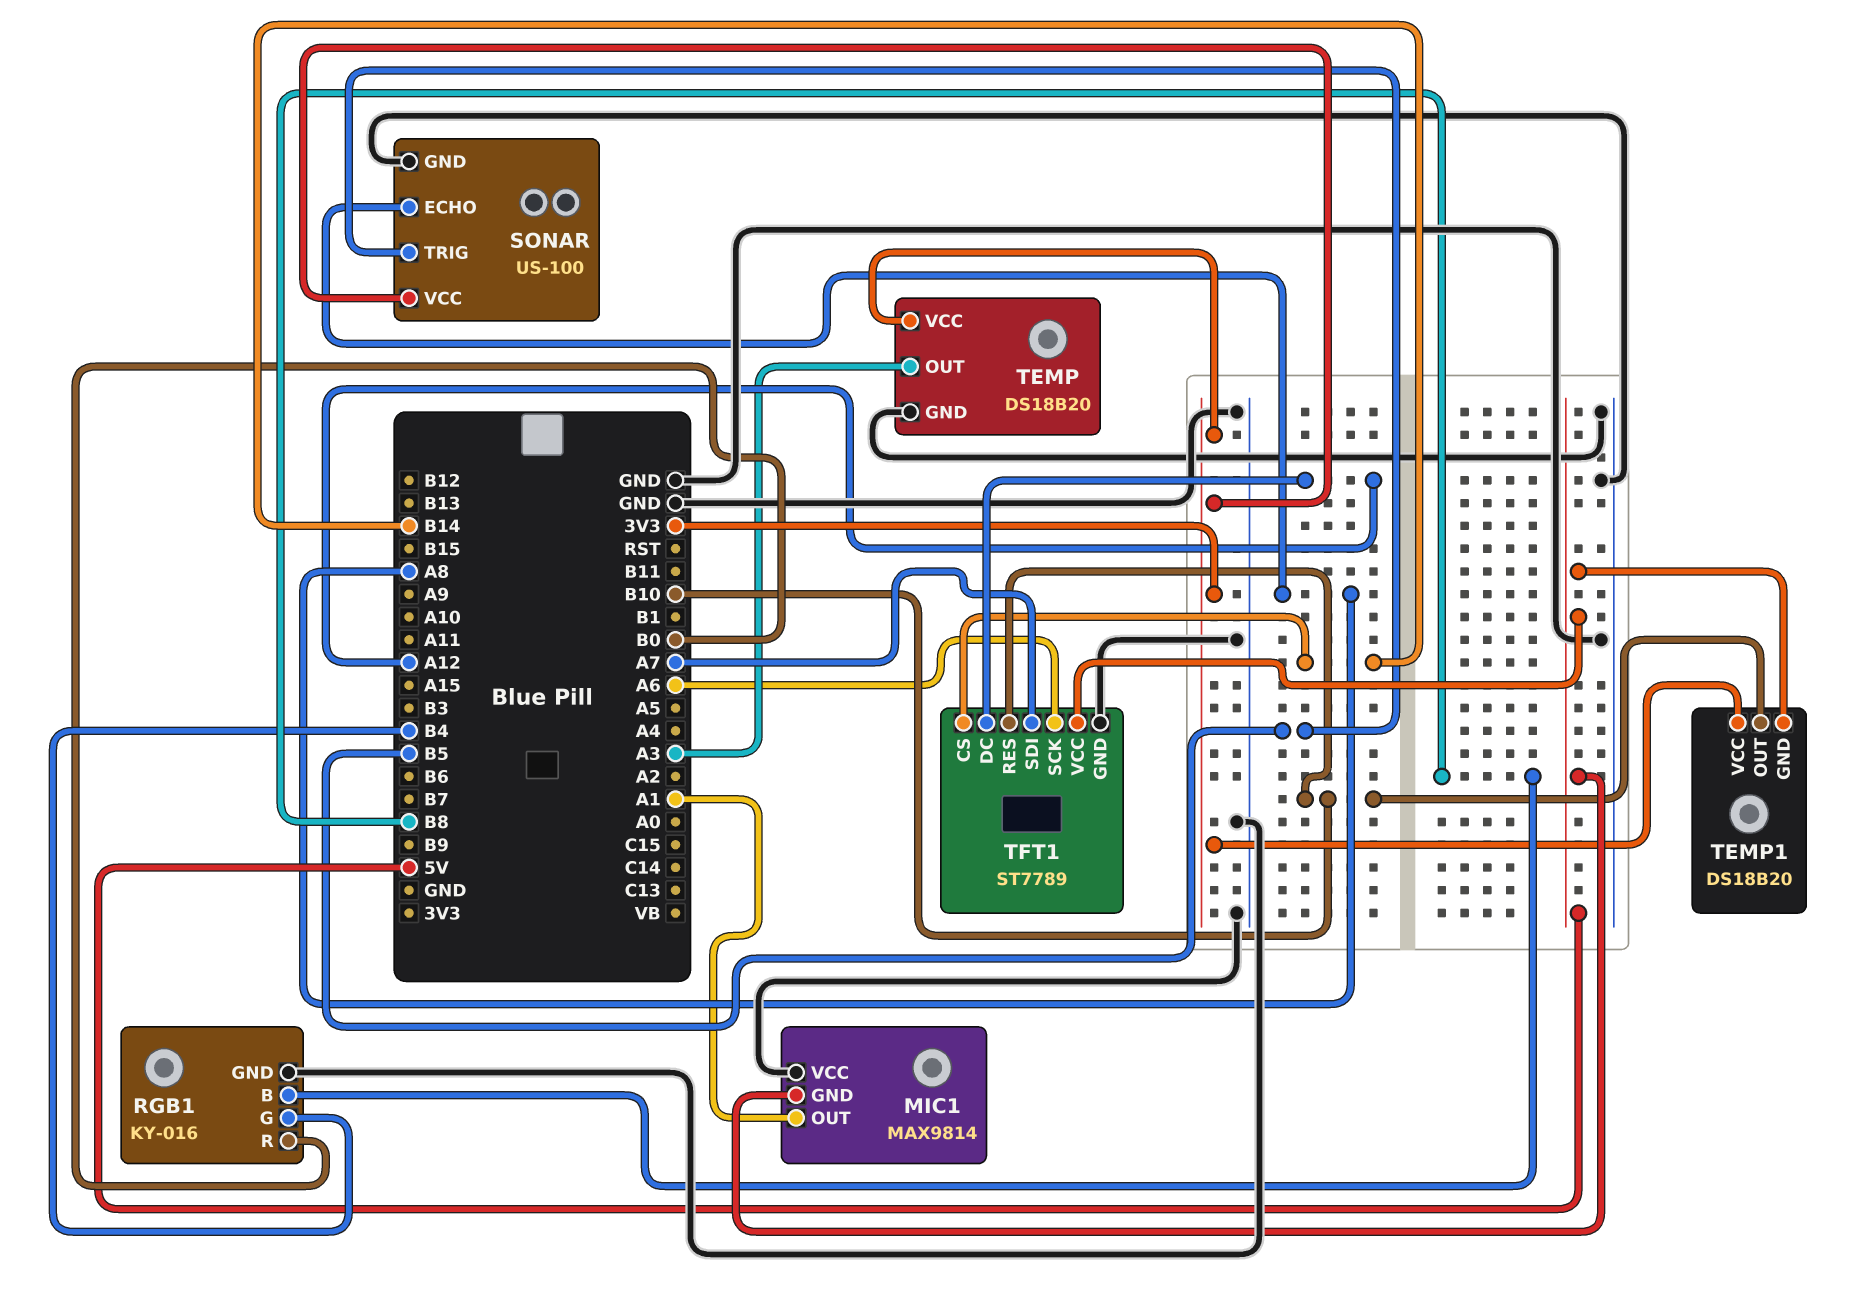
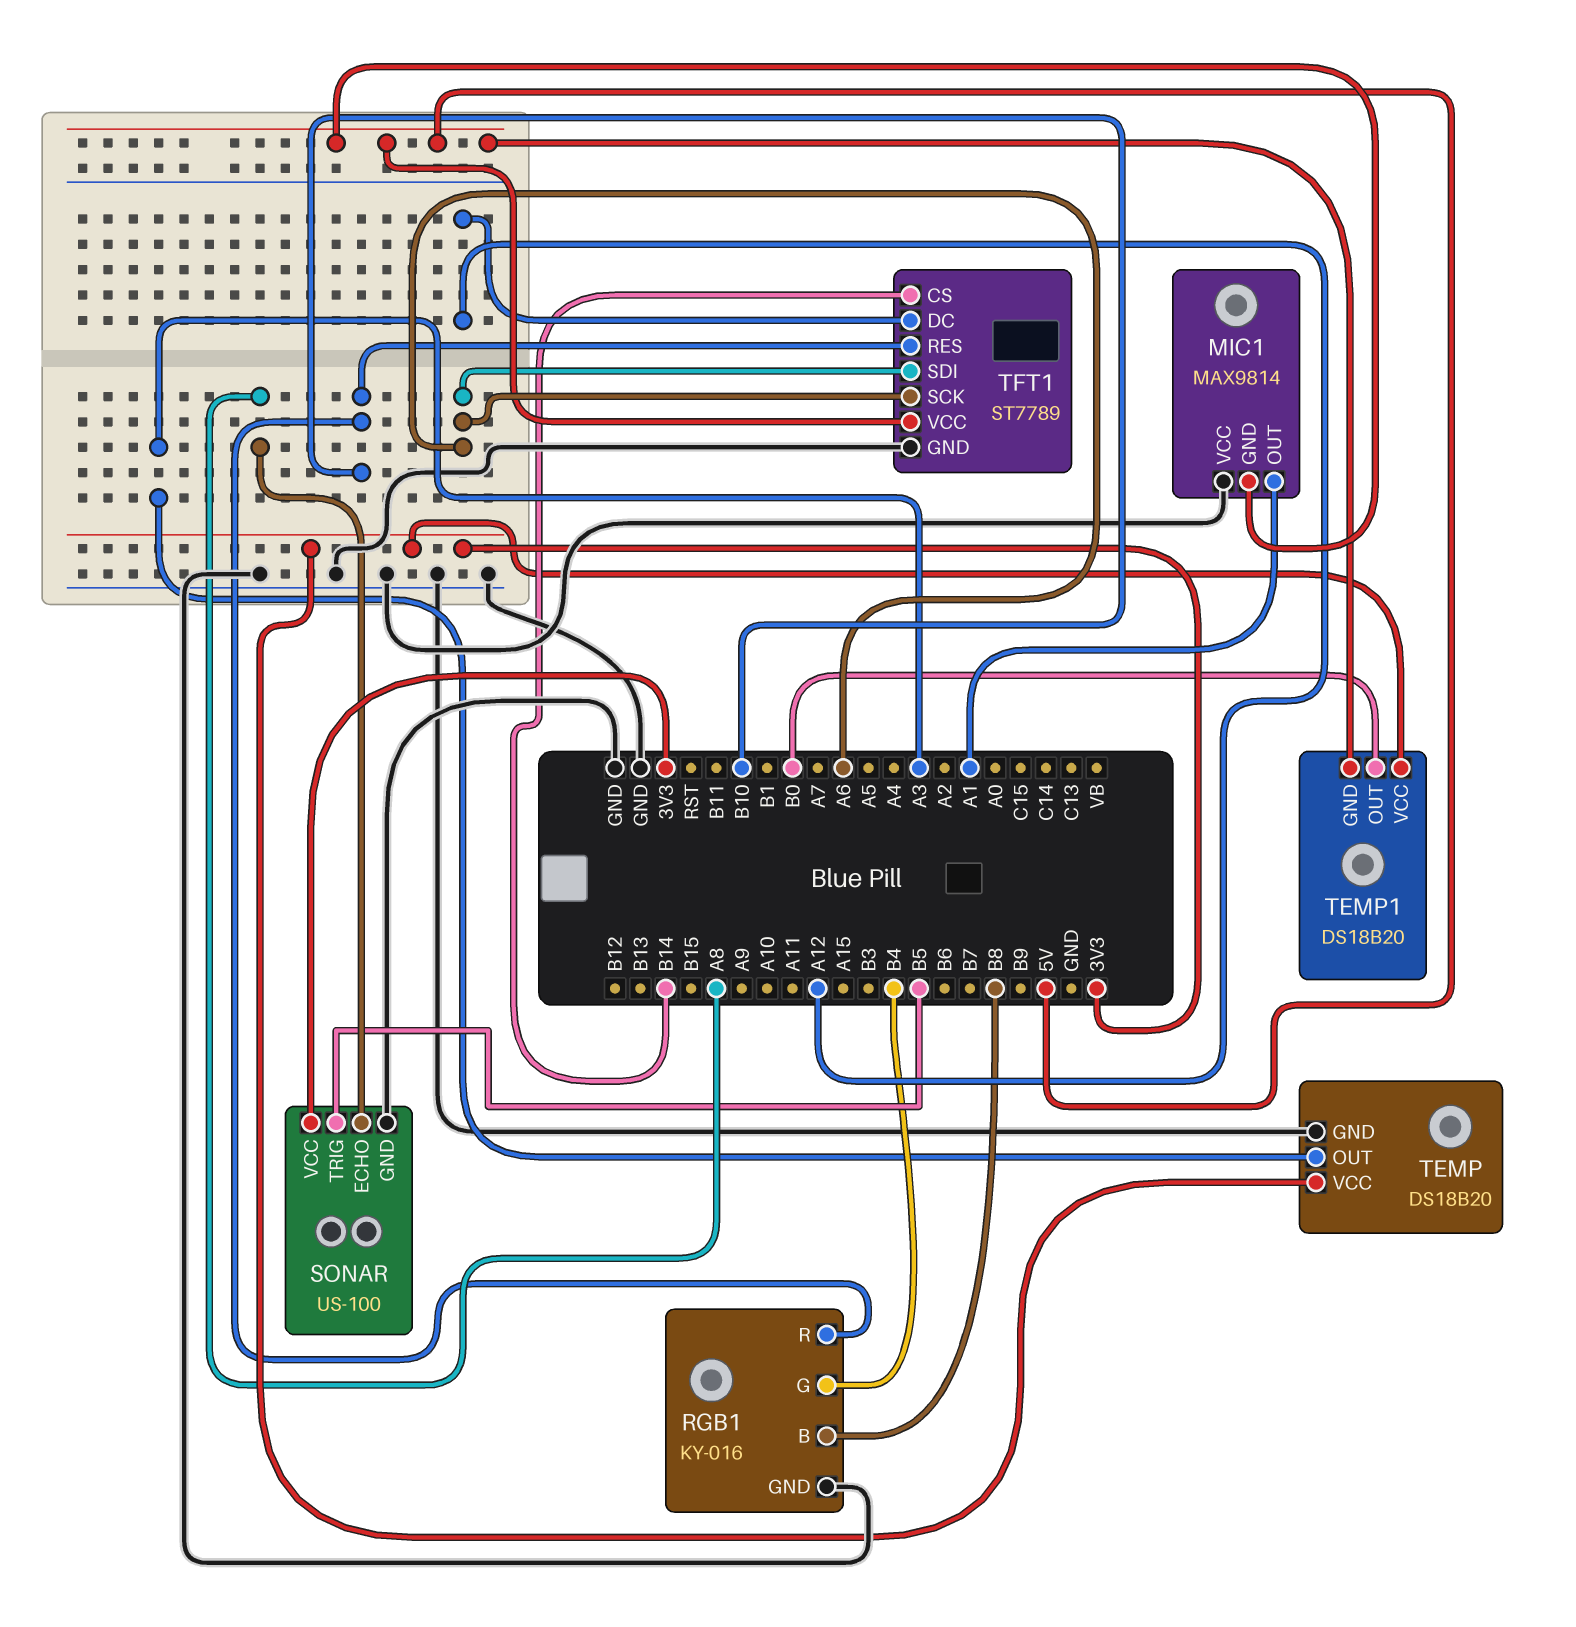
RGB1 pin R: B0 -> B10
TEMP1 pin OUT: B10 -> B0
TFT1 pin SDI: A7 -> A6

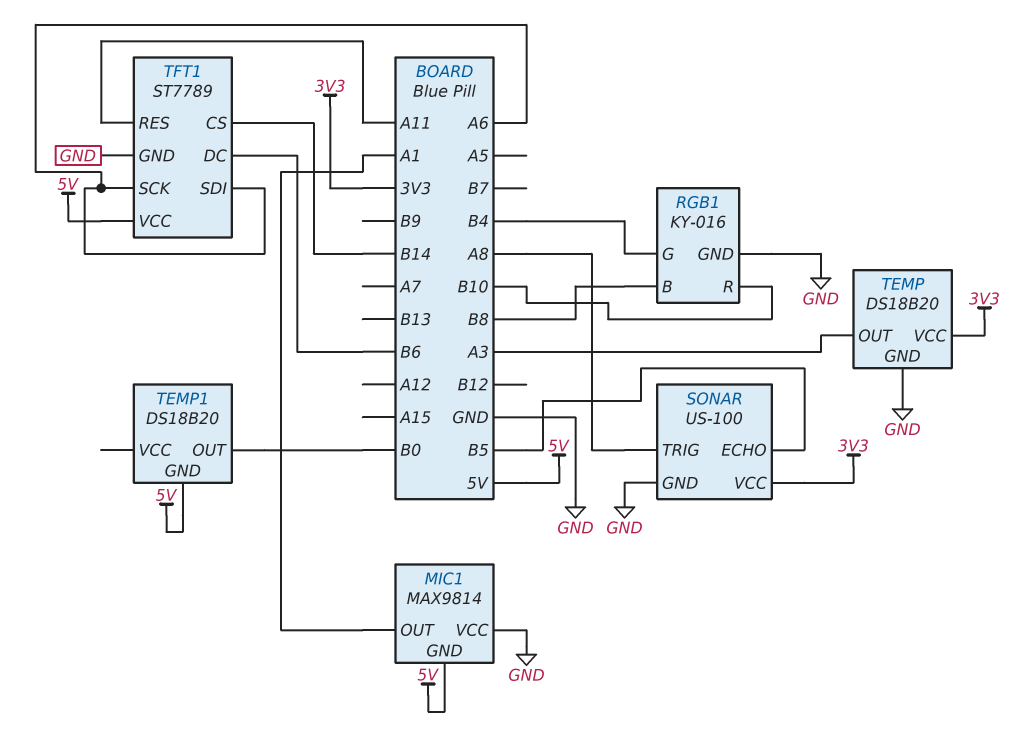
SONAR pin ECHO: A8 -> B5
SONAR pin TRIG: B5 -> A8
TEMP1 pin VCC: 3V3 -> none
TFT1 pin DC: A12 -> B6
TFT1 pin RES: B10 -> A11

